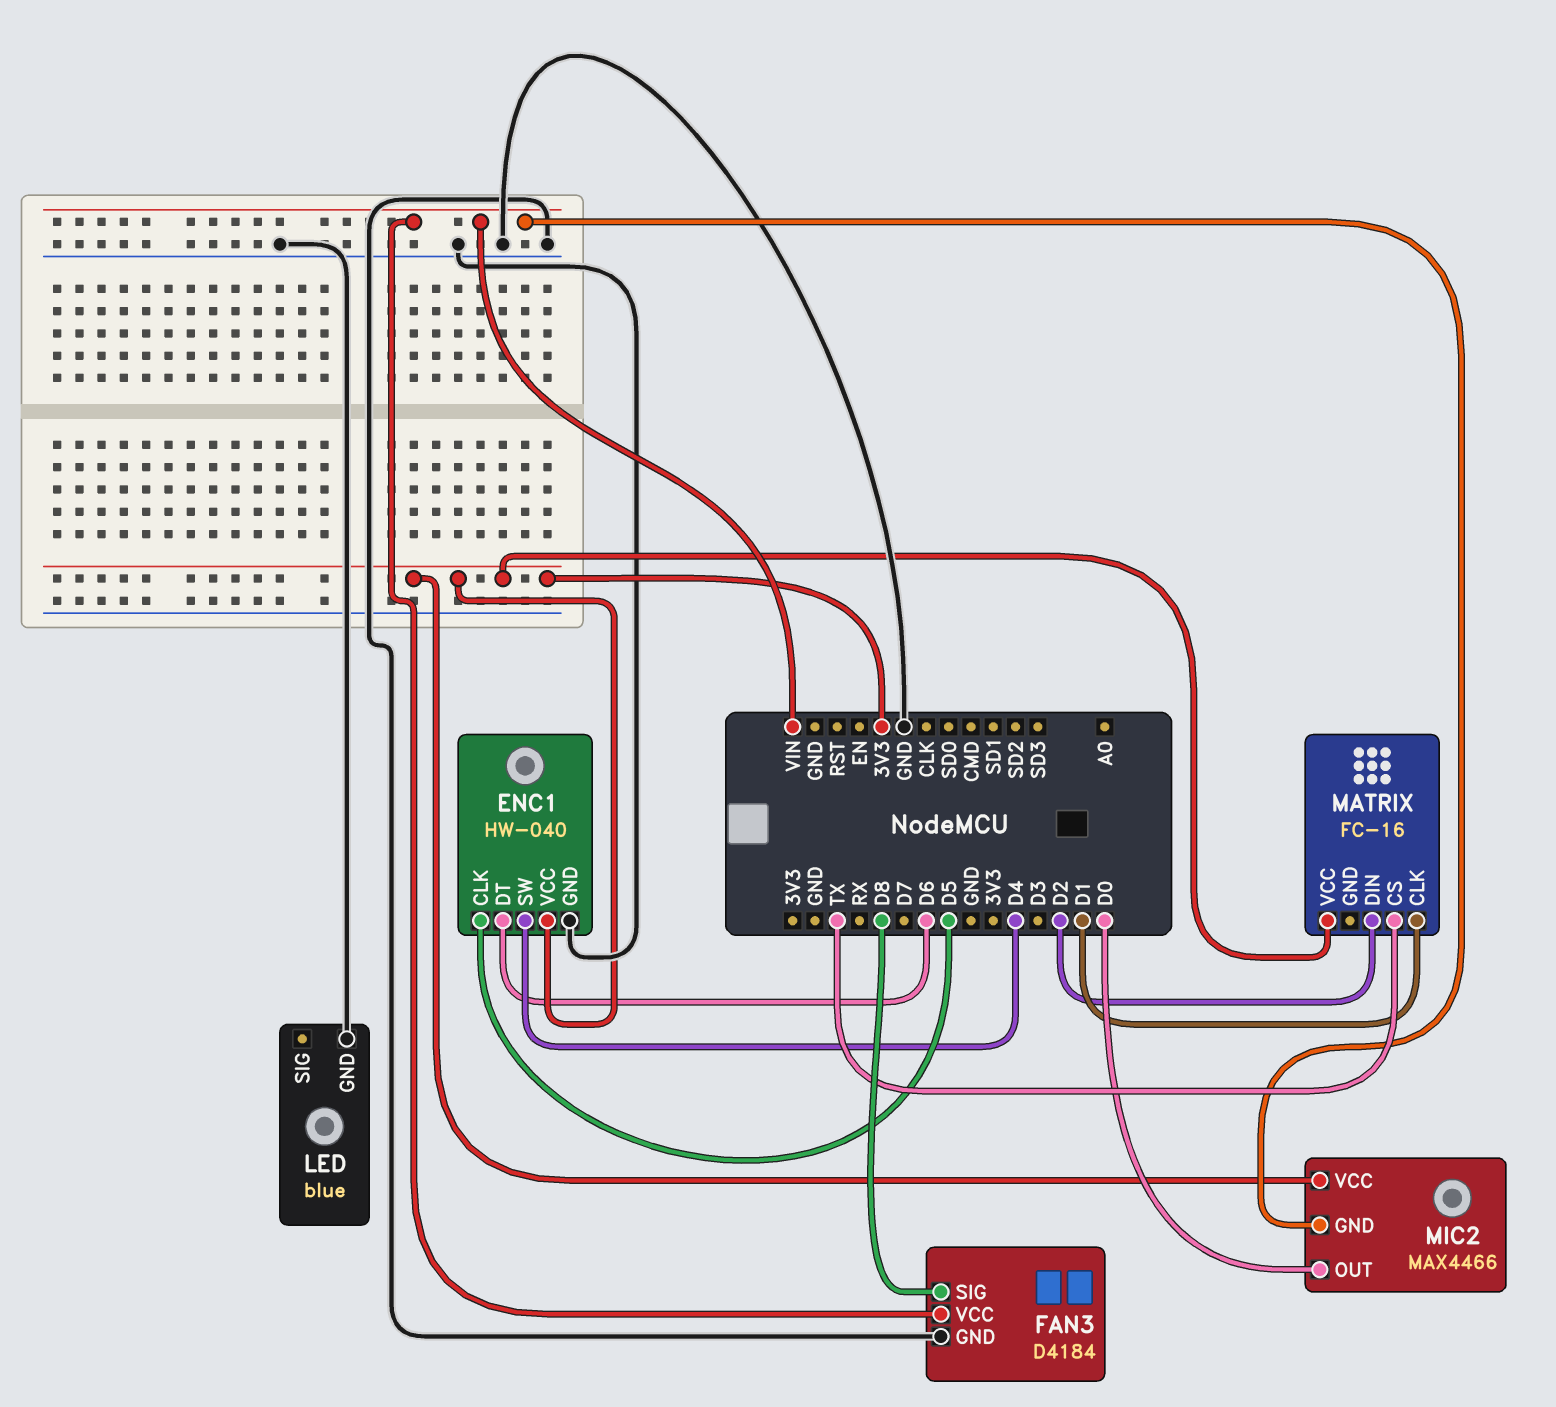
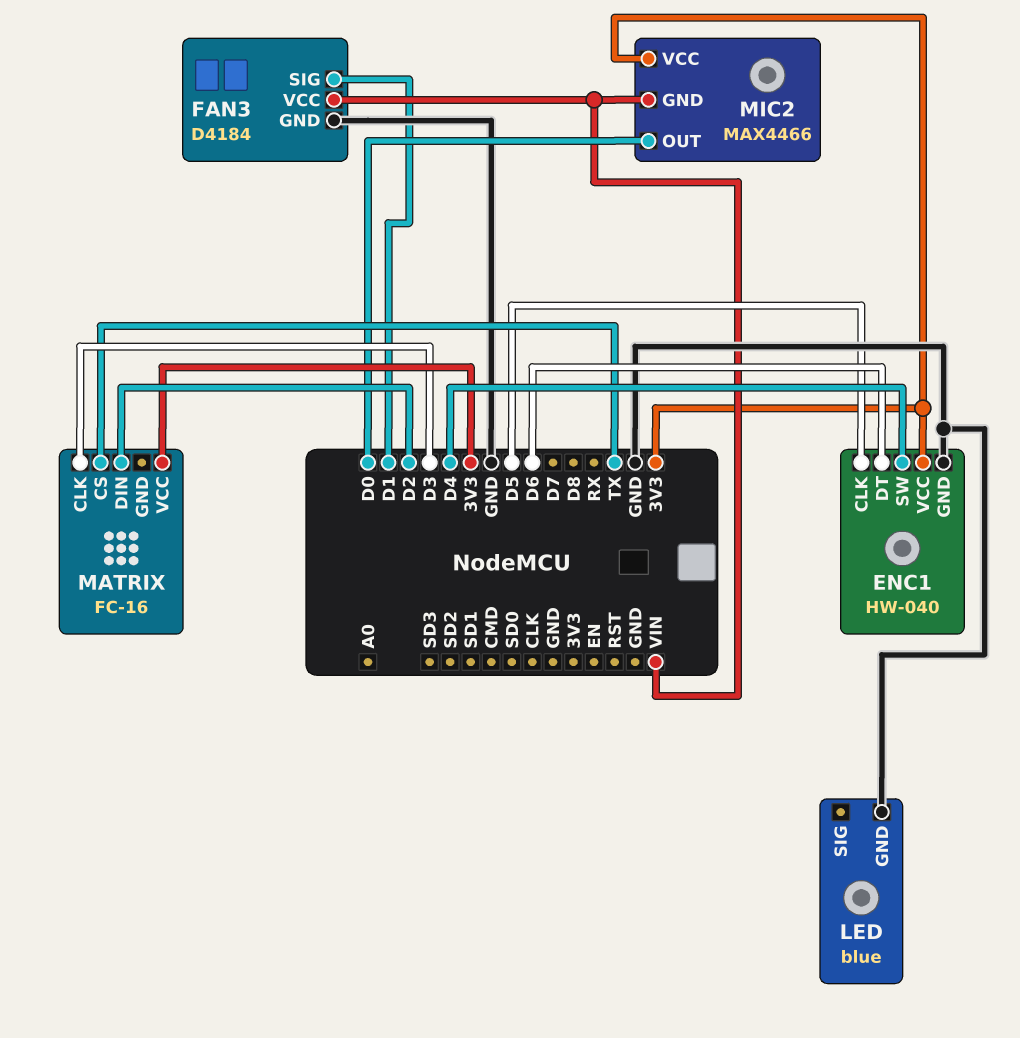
FAN3 pin SIG: D8 -> D1
MATRIX pin CLK: D1 -> D3

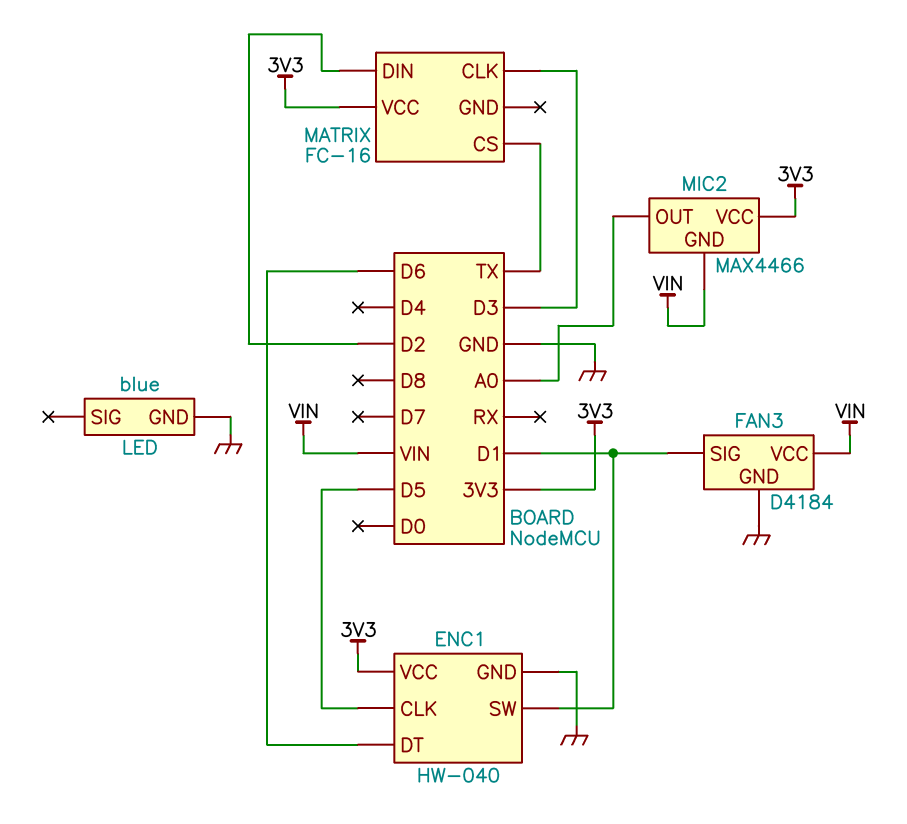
ENC1 pin SW: D4 -> D1
MIC2 pin OUT: D0 -> A0

